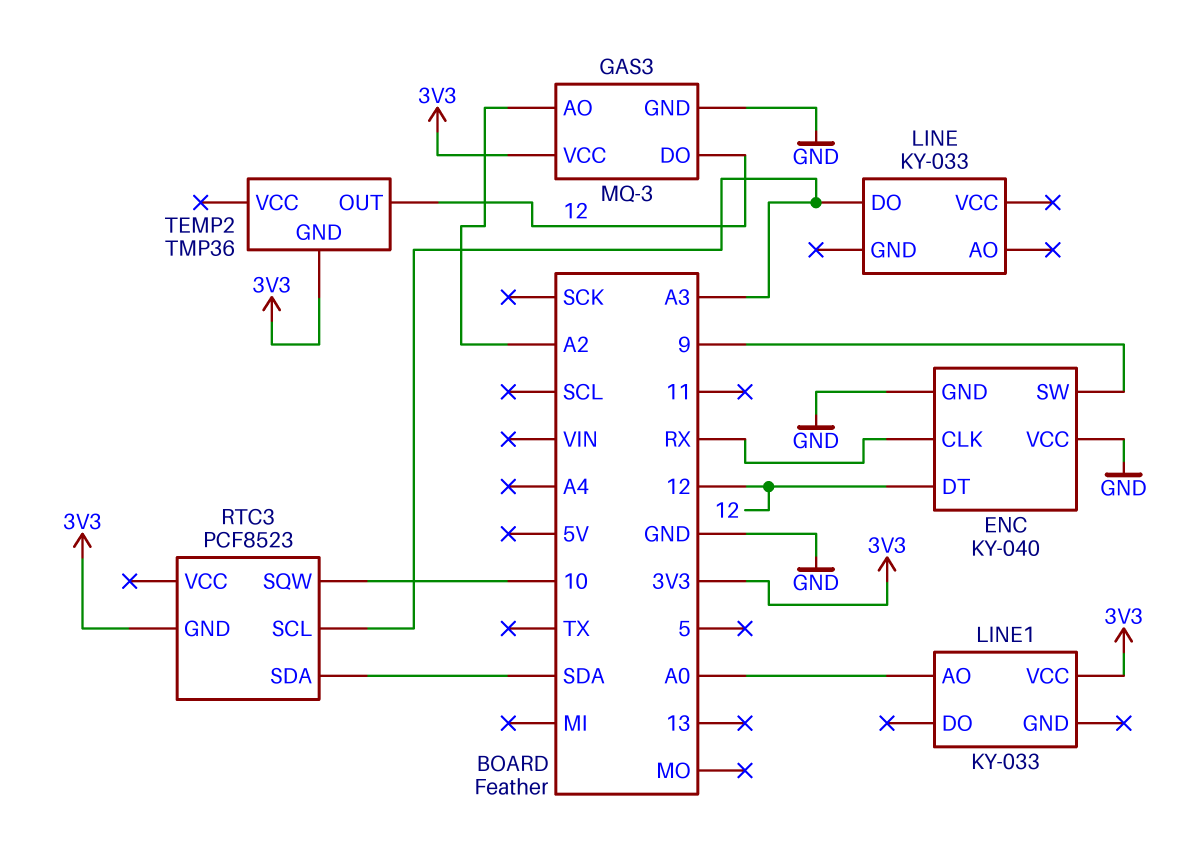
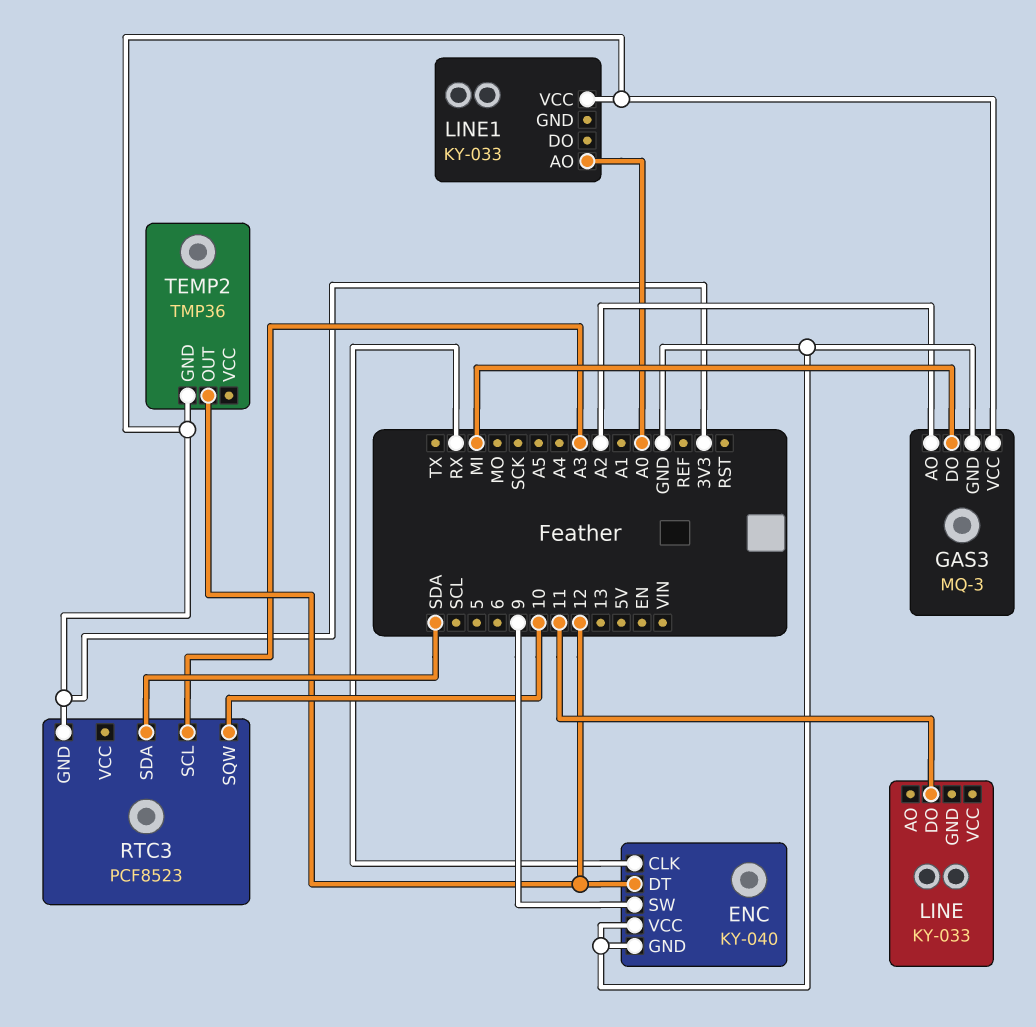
GAS3 pin DO: 12 -> MI
LINE pin DO: A3 -> 11

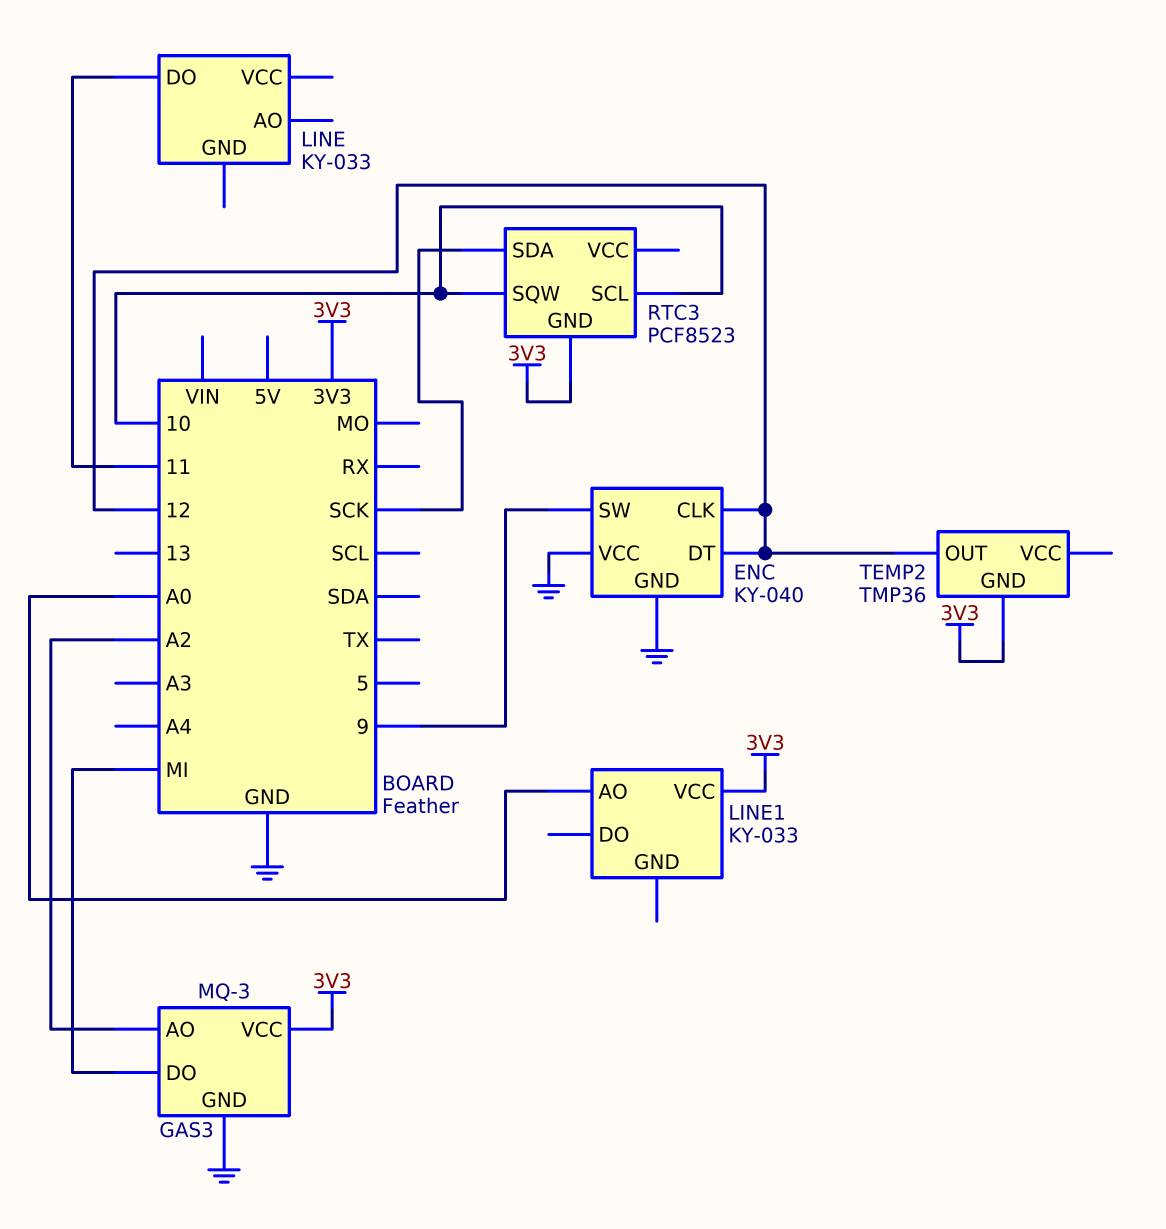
ENC pin CLK: RX -> 12
RTC3 pin SCL: A3 -> 10
RTC3 pin SDA: SDA -> SCK

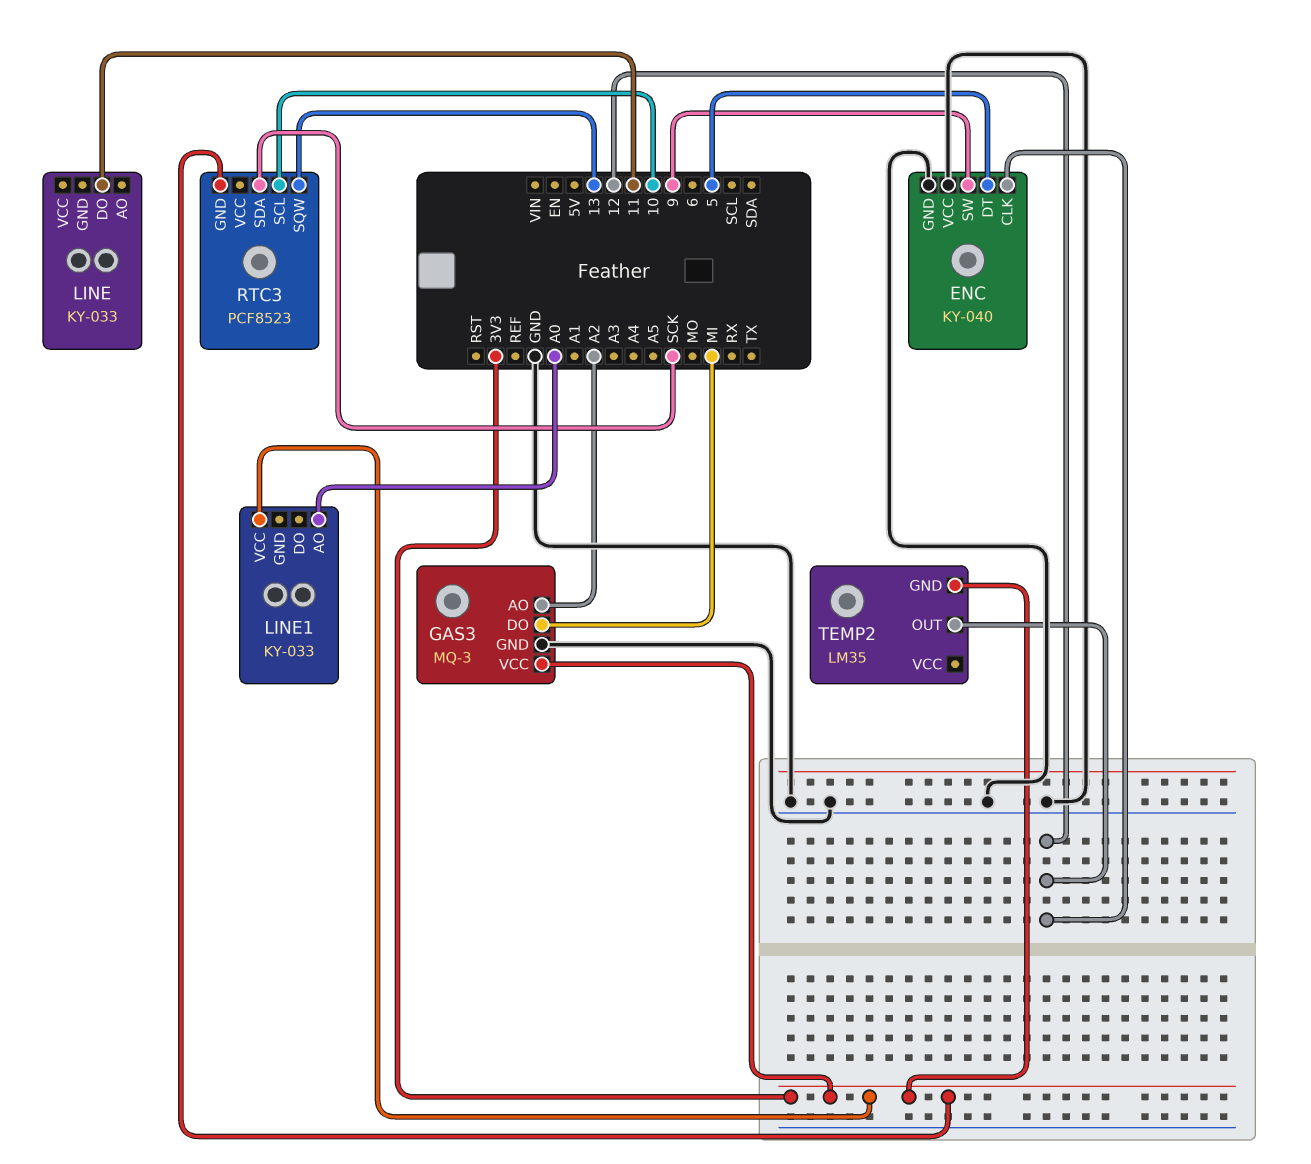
ENC pin DT: 12 -> 5
RTC3 pin SQW: 10 -> 13
TEMP2: TMP36 -> LM35

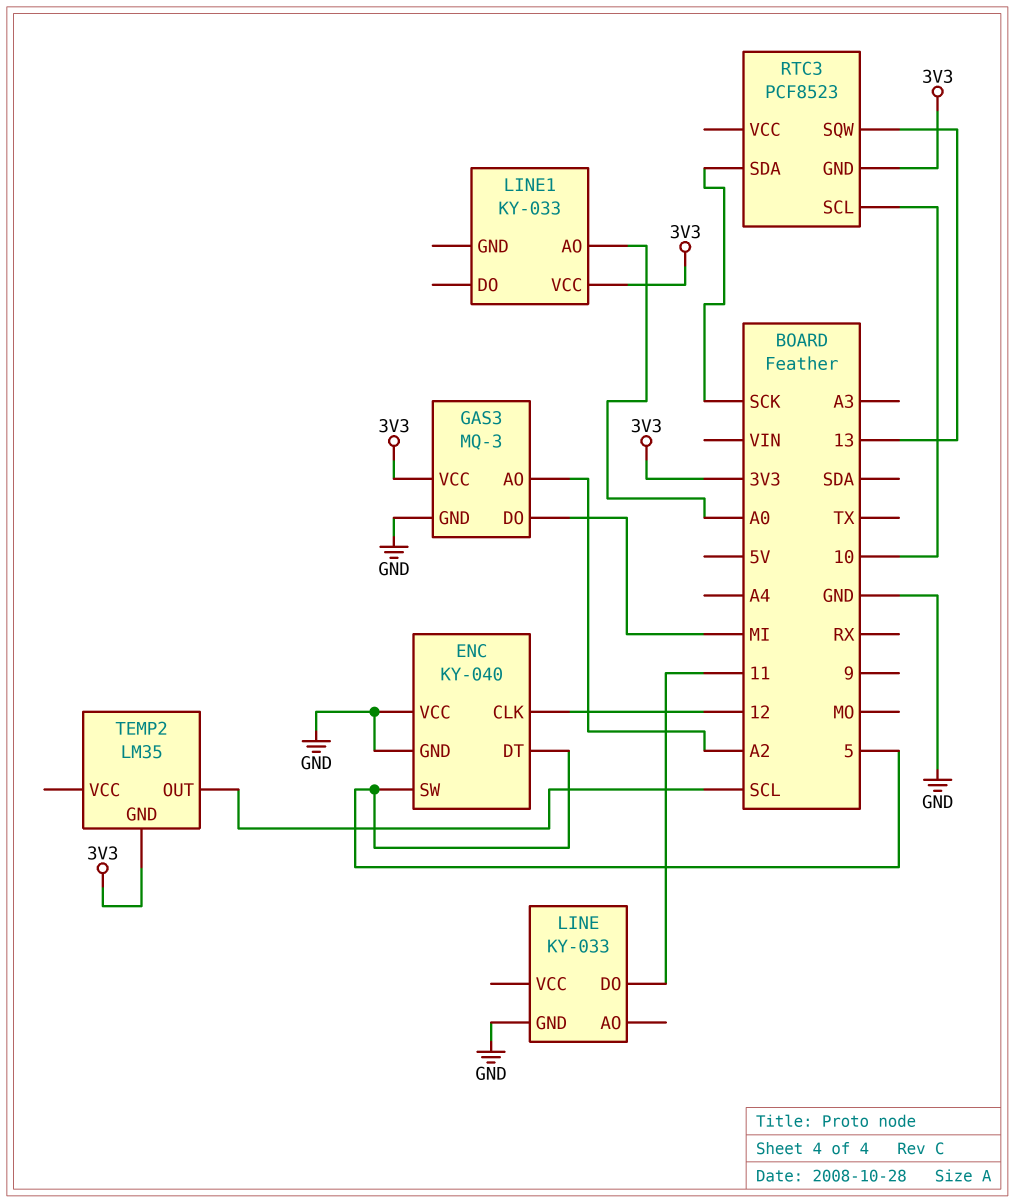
ENC pin SW: 9 -> 5
LINE pin GND: none -> GND
TEMP2 pin OUT: 12 -> SCL

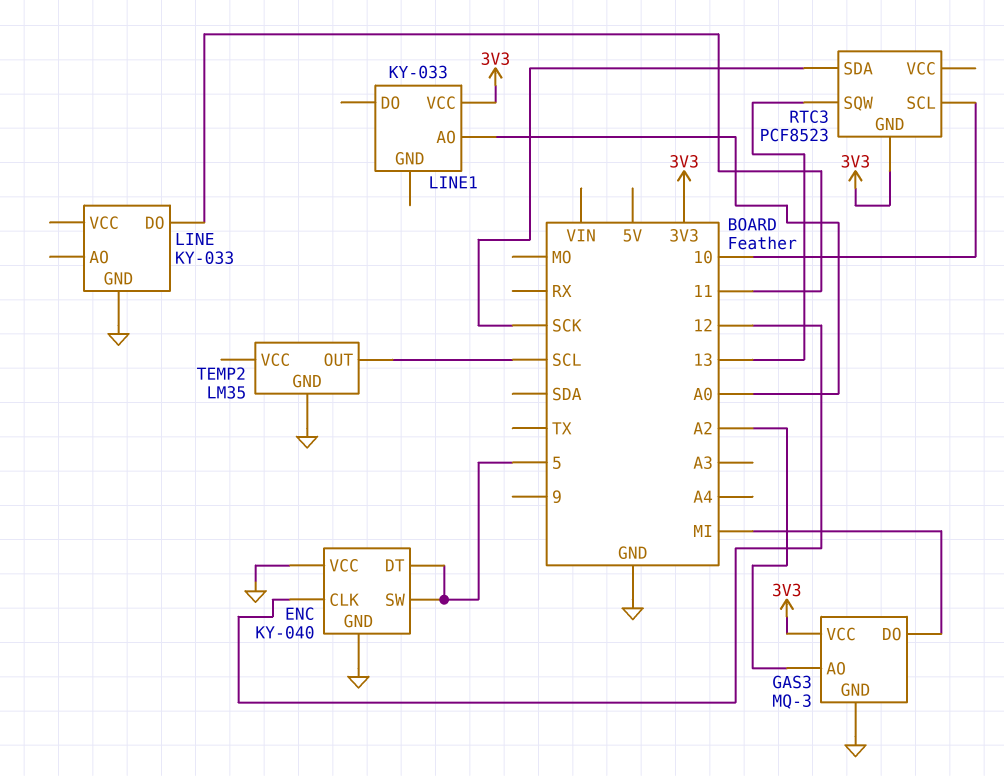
TEMP2 pin GND: 3V3 -> GND

